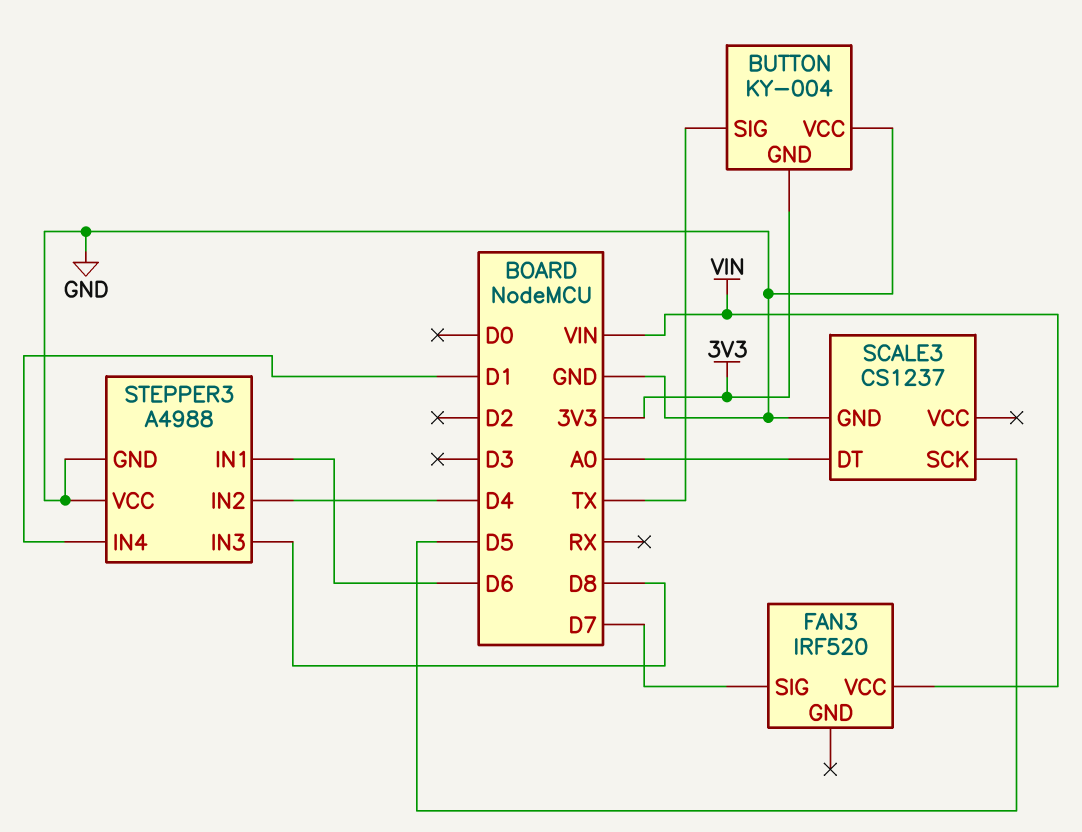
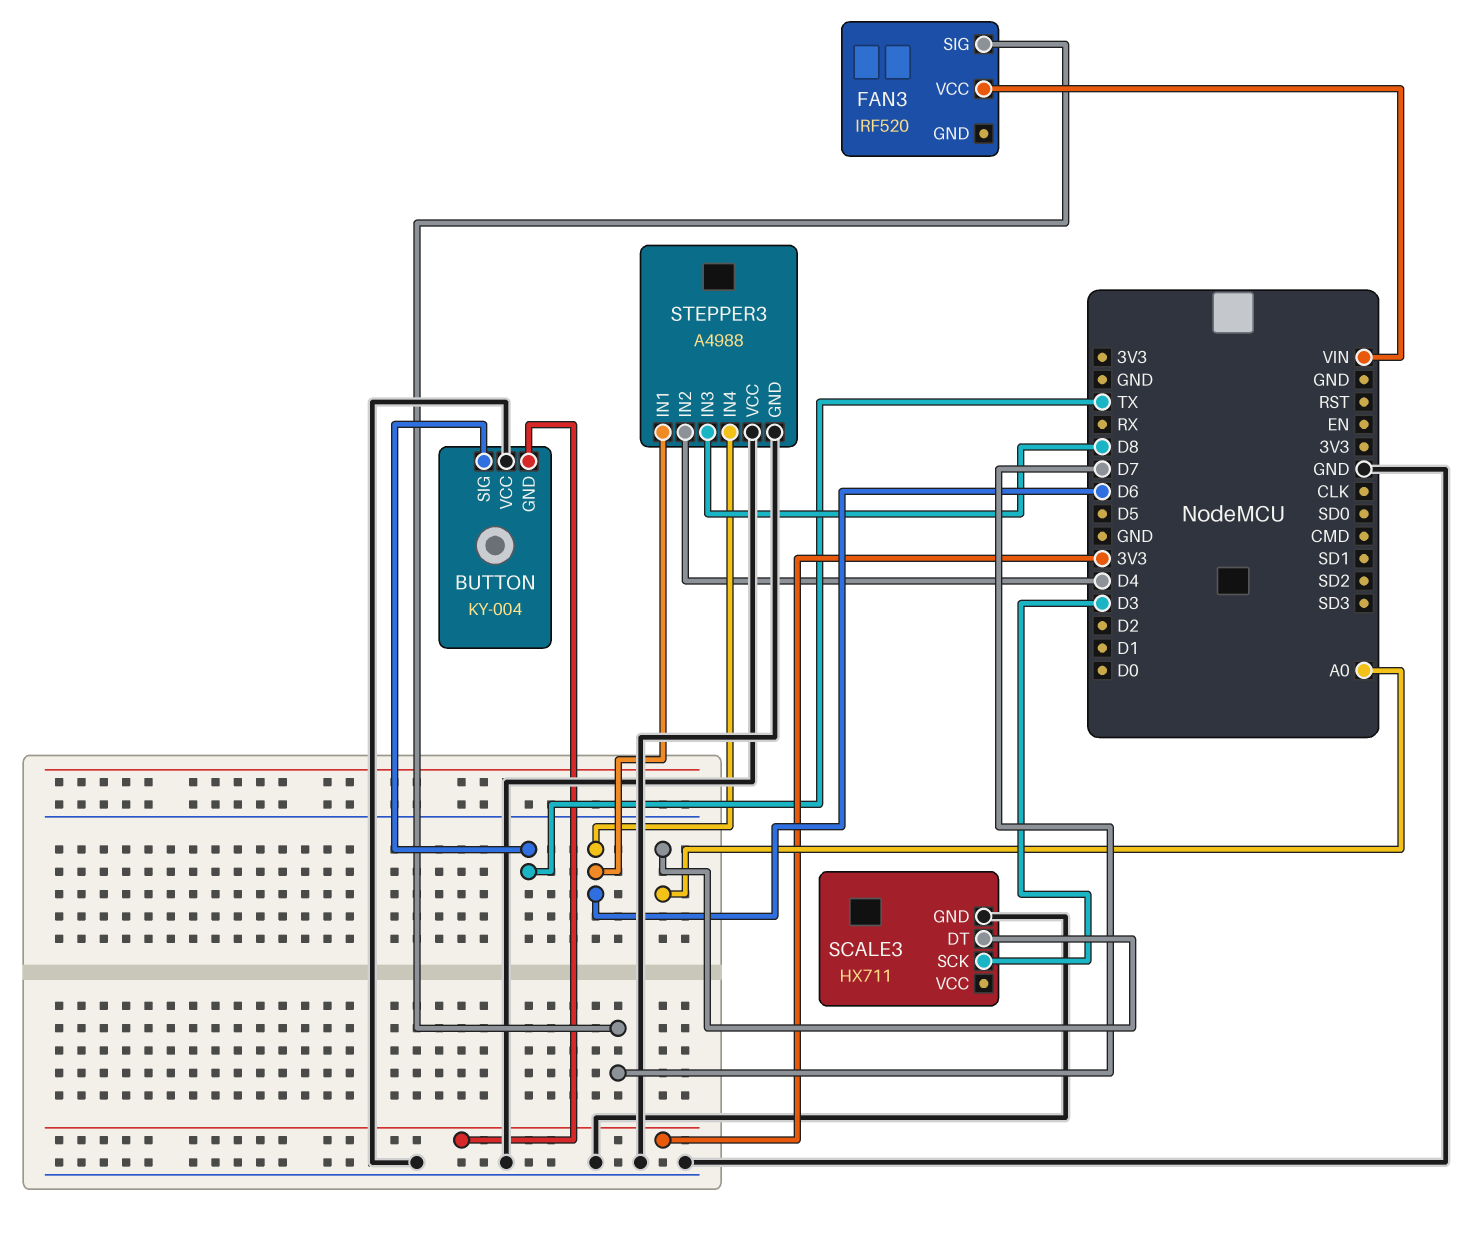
SCALE3: CS1237 -> HX711
SCALE3 pin SCK: D5 -> D3
STEPPER3 pin IN4: D1 -> D6

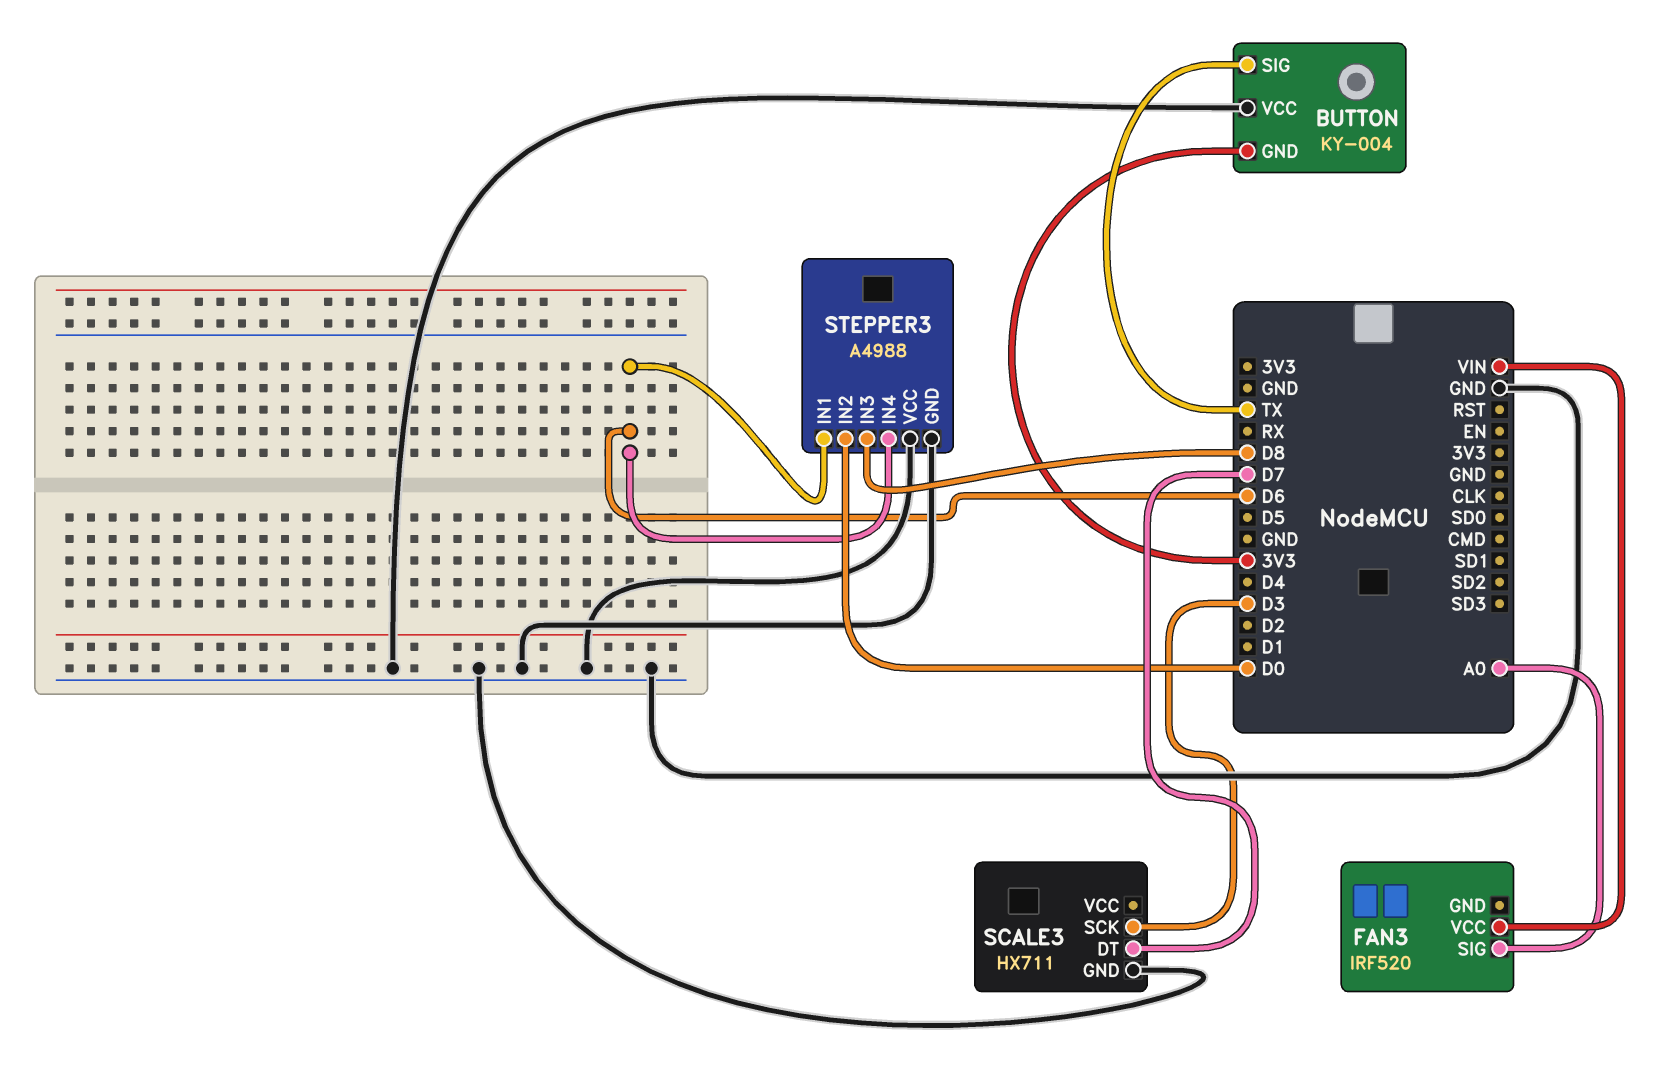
FAN3 pin SIG: D7 -> A0
SCALE3 pin DT: A0 -> D7
STEPPER3 pin IN2: D4 -> D0

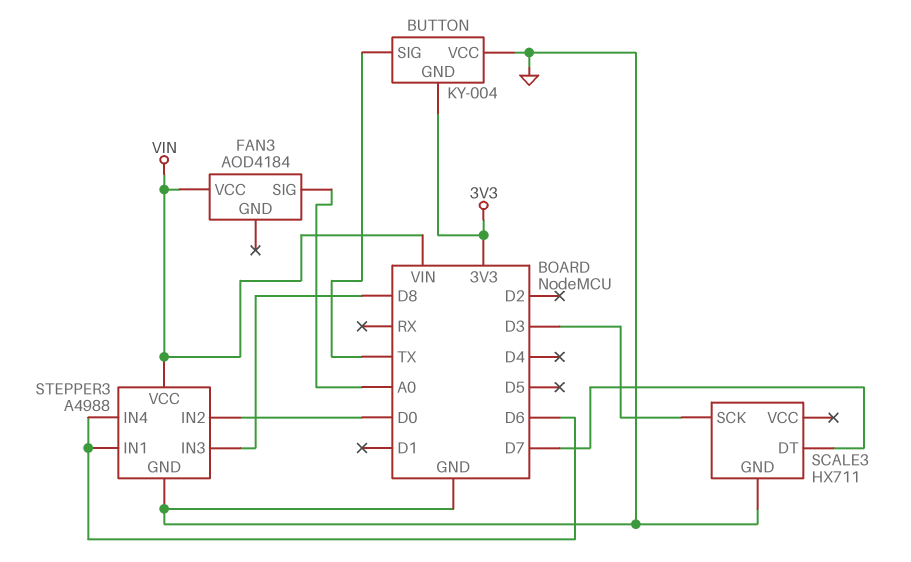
FAN3: IRF520 -> AOD4184
STEPPER3 pin VCC: GND -> VIN

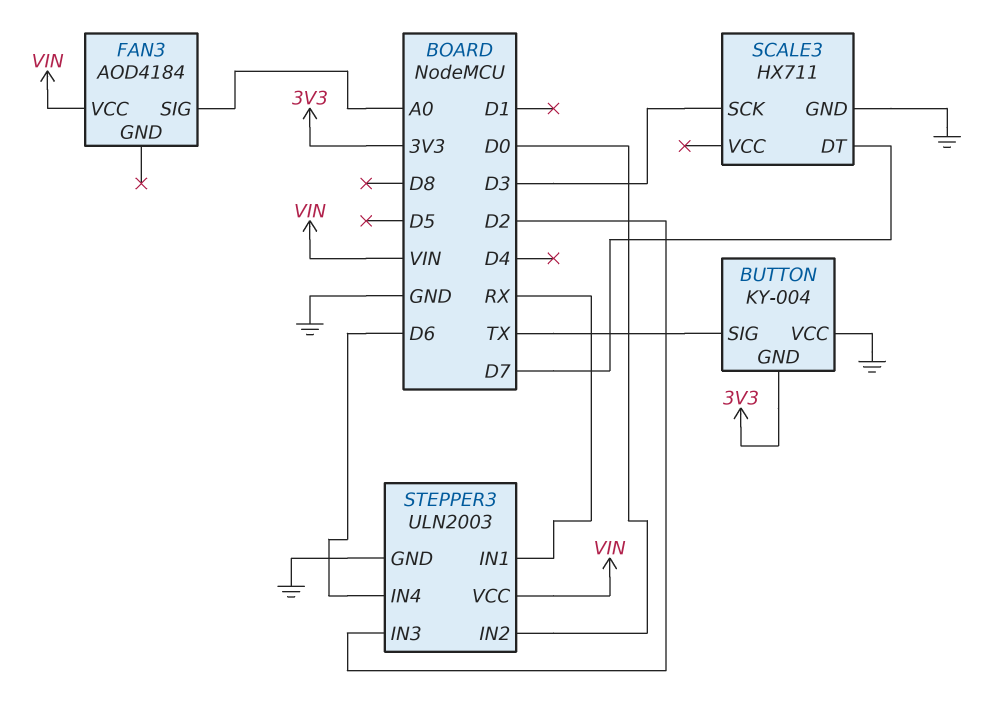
STEPPER3: A4988 -> ULN2003
STEPPER3 pin IN1: D6 -> RX
STEPPER3 pin IN3: D8 -> D2

